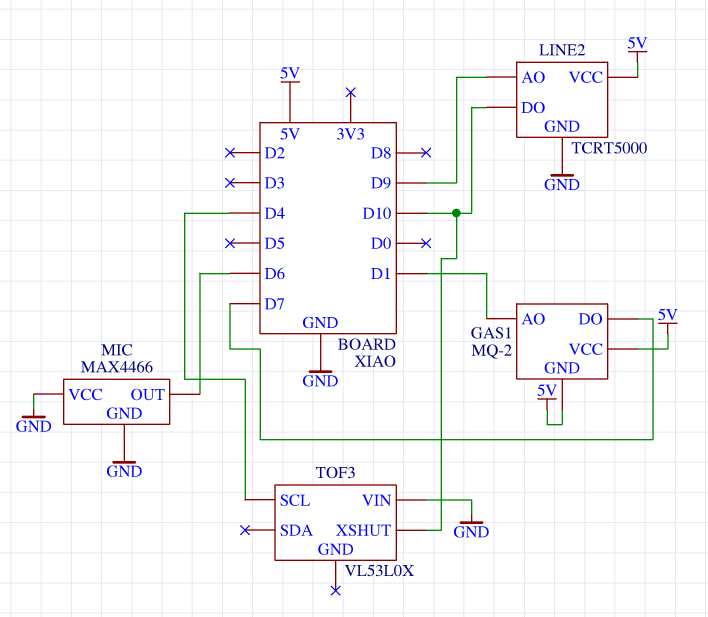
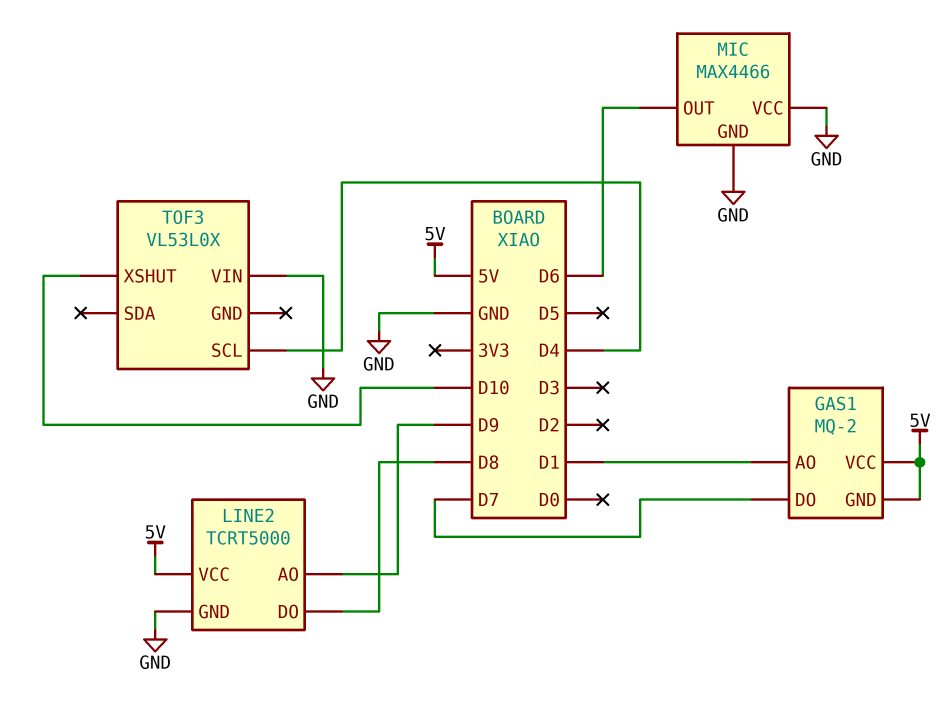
LINE2 pin DO: D10 -> D8

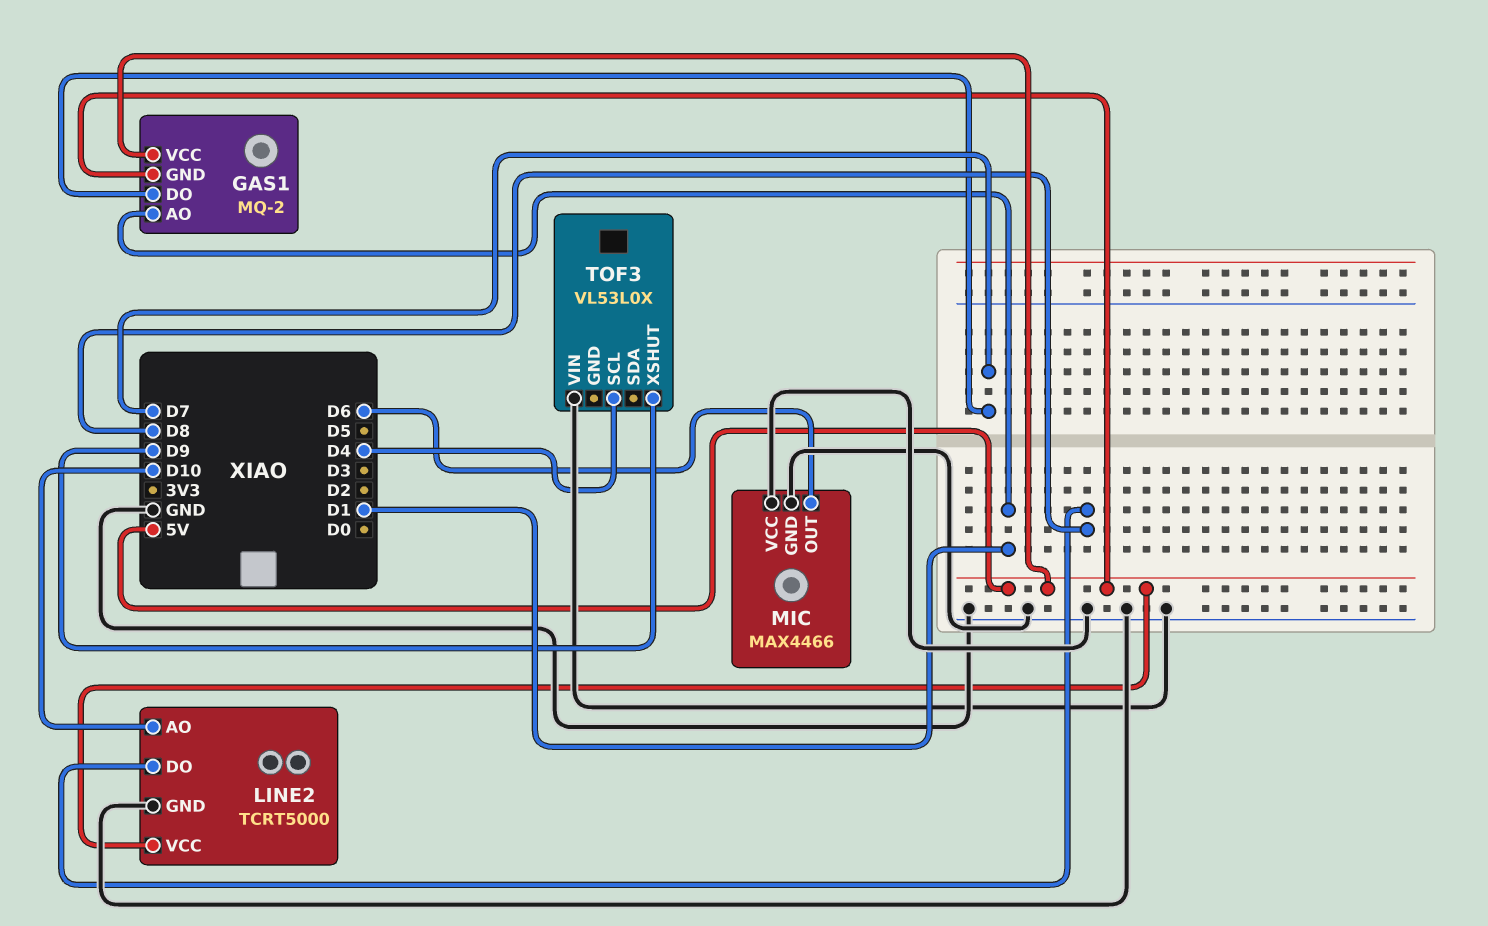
LINE2 pin AO: D9 -> D10
TOF3 pin XSHUT: D10 -> D9

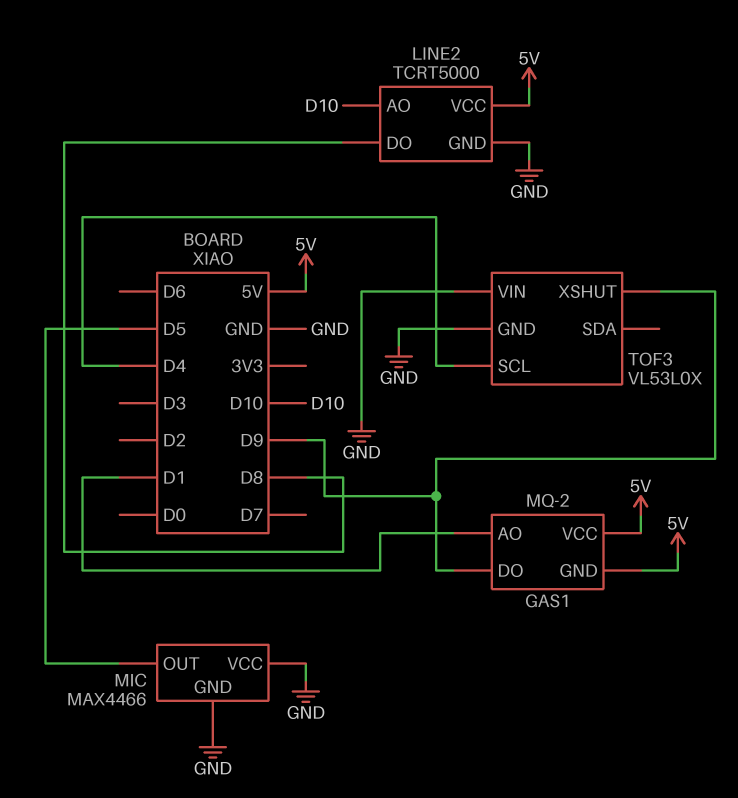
GAS1 pin DO: D7 -> D9
MIC pin OUT: D6 -> D5
TOF3 pin GND: none -> GND

